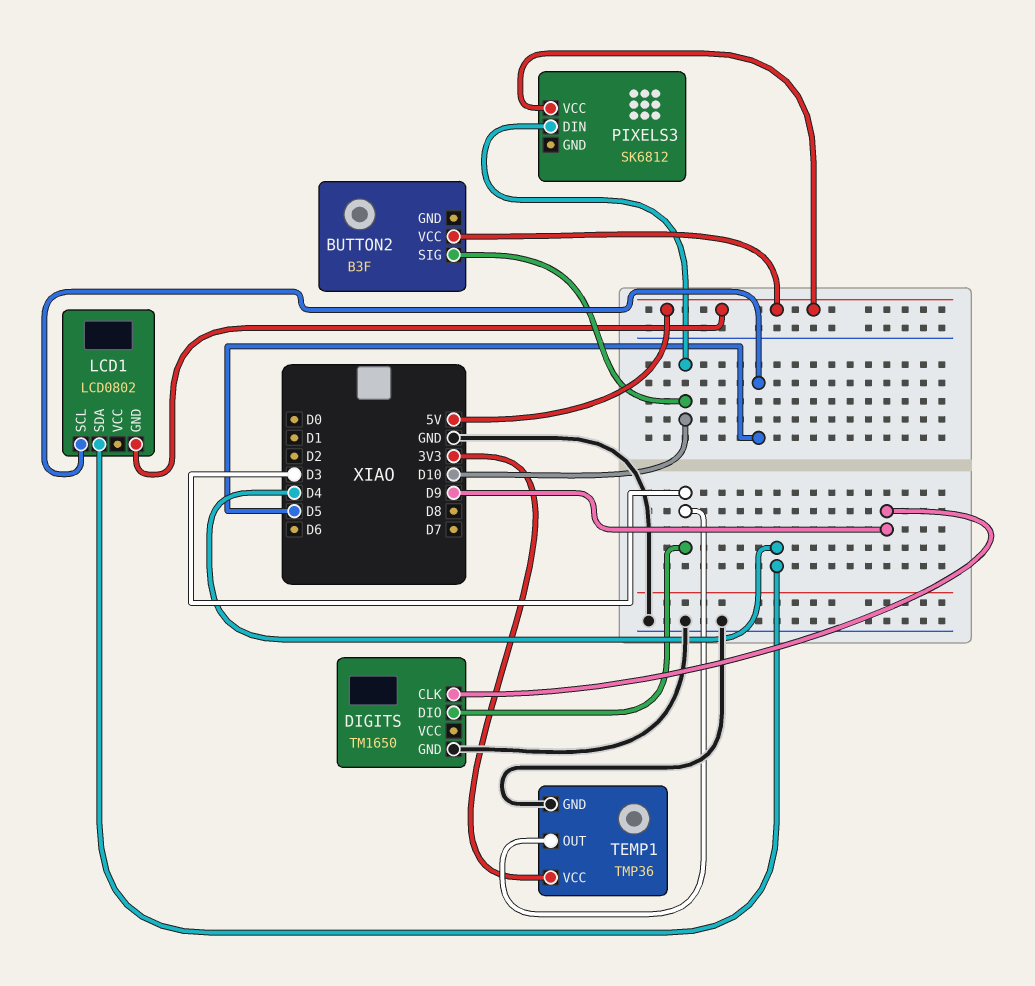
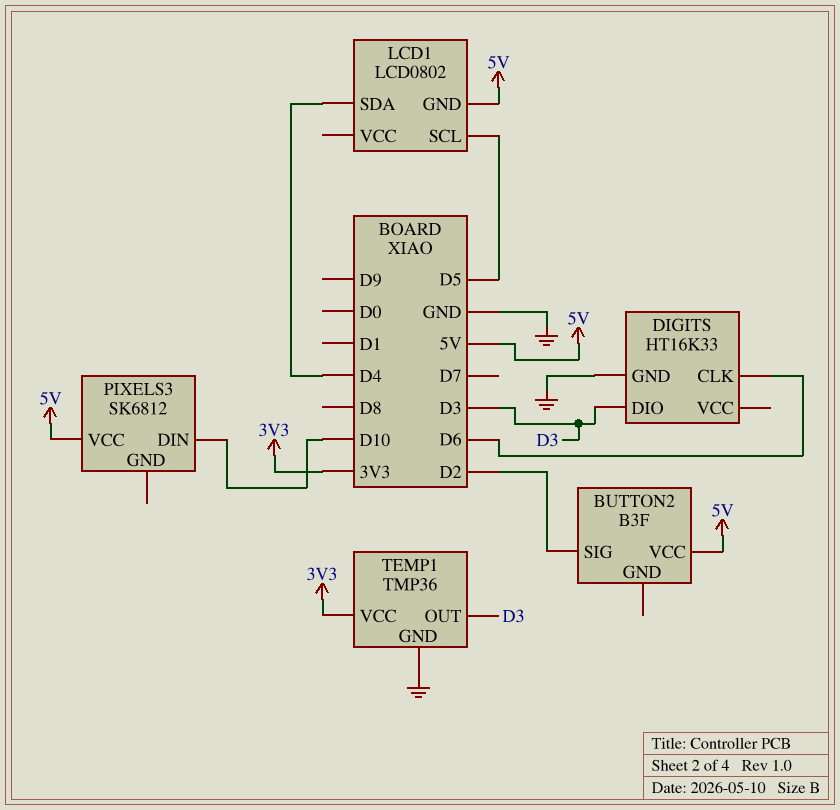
BUTTON2 pin SIG: D10 -> D2
DIGITS: TM1650 -> HT16K33
DIGITS pin CLK: D9 -> D6

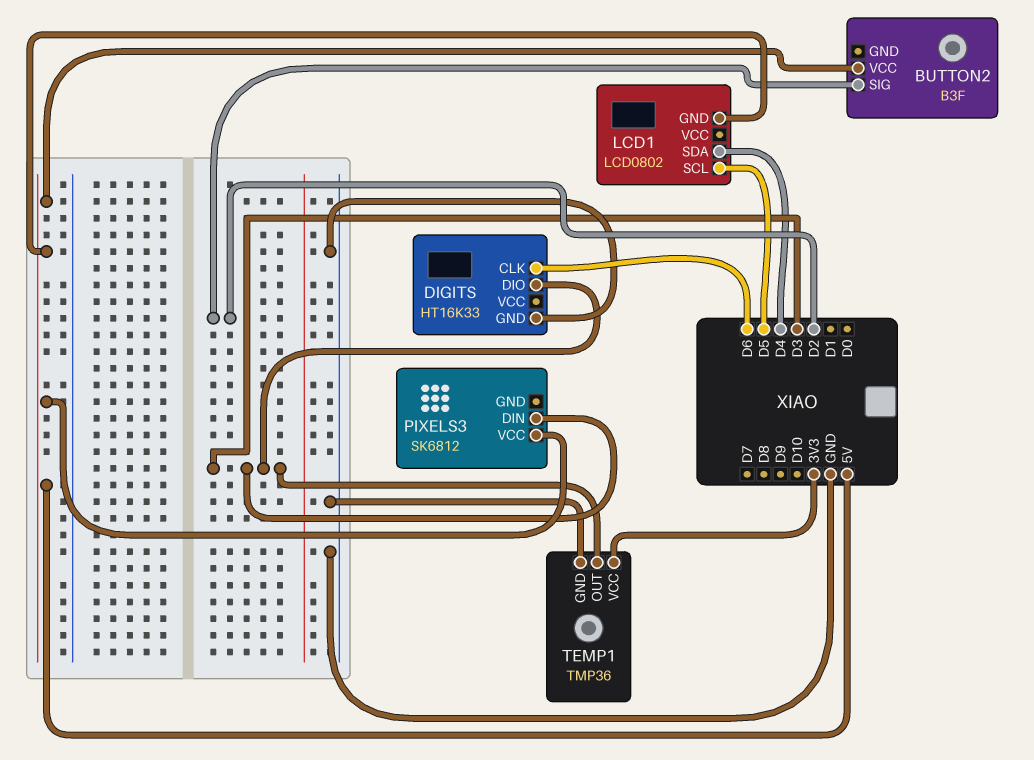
PIXELS3 pin DIN: D10 -> D3

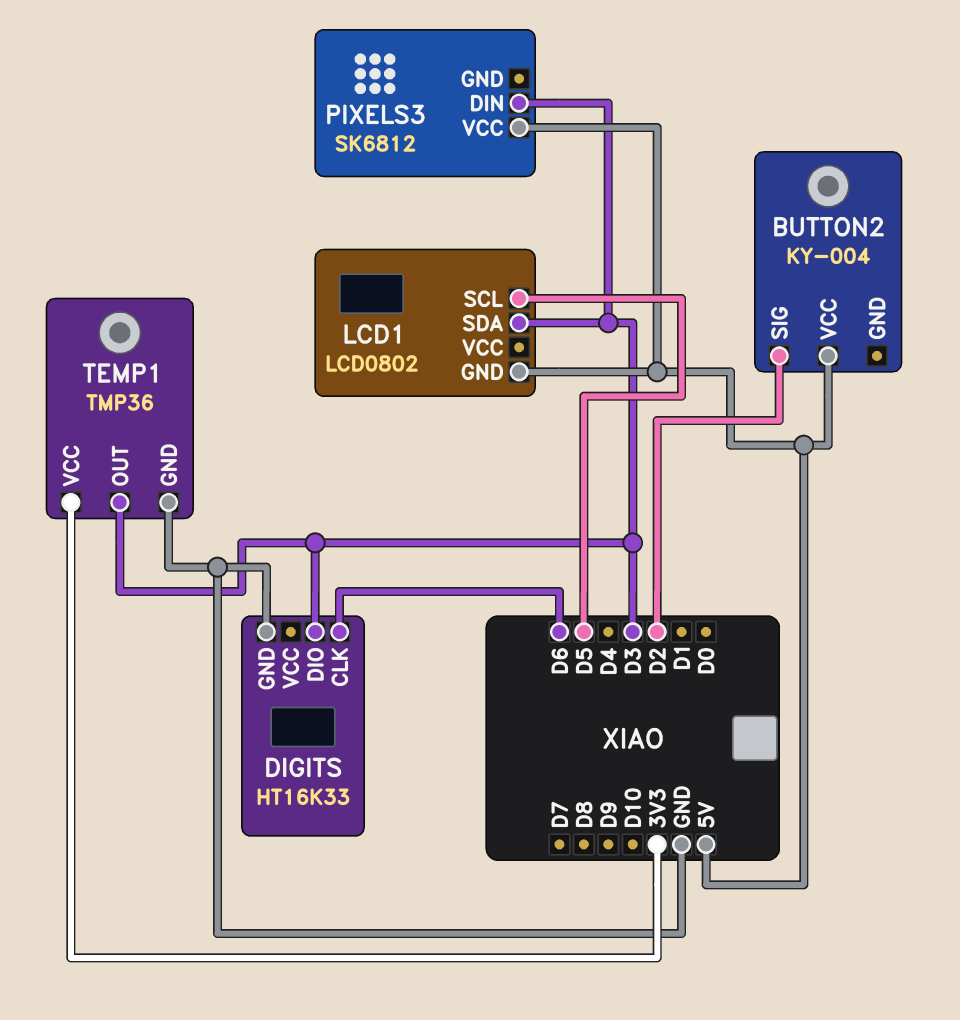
BUTTON2: B3F -> KY-004
LCD1 pin SDA: D4 -> D3

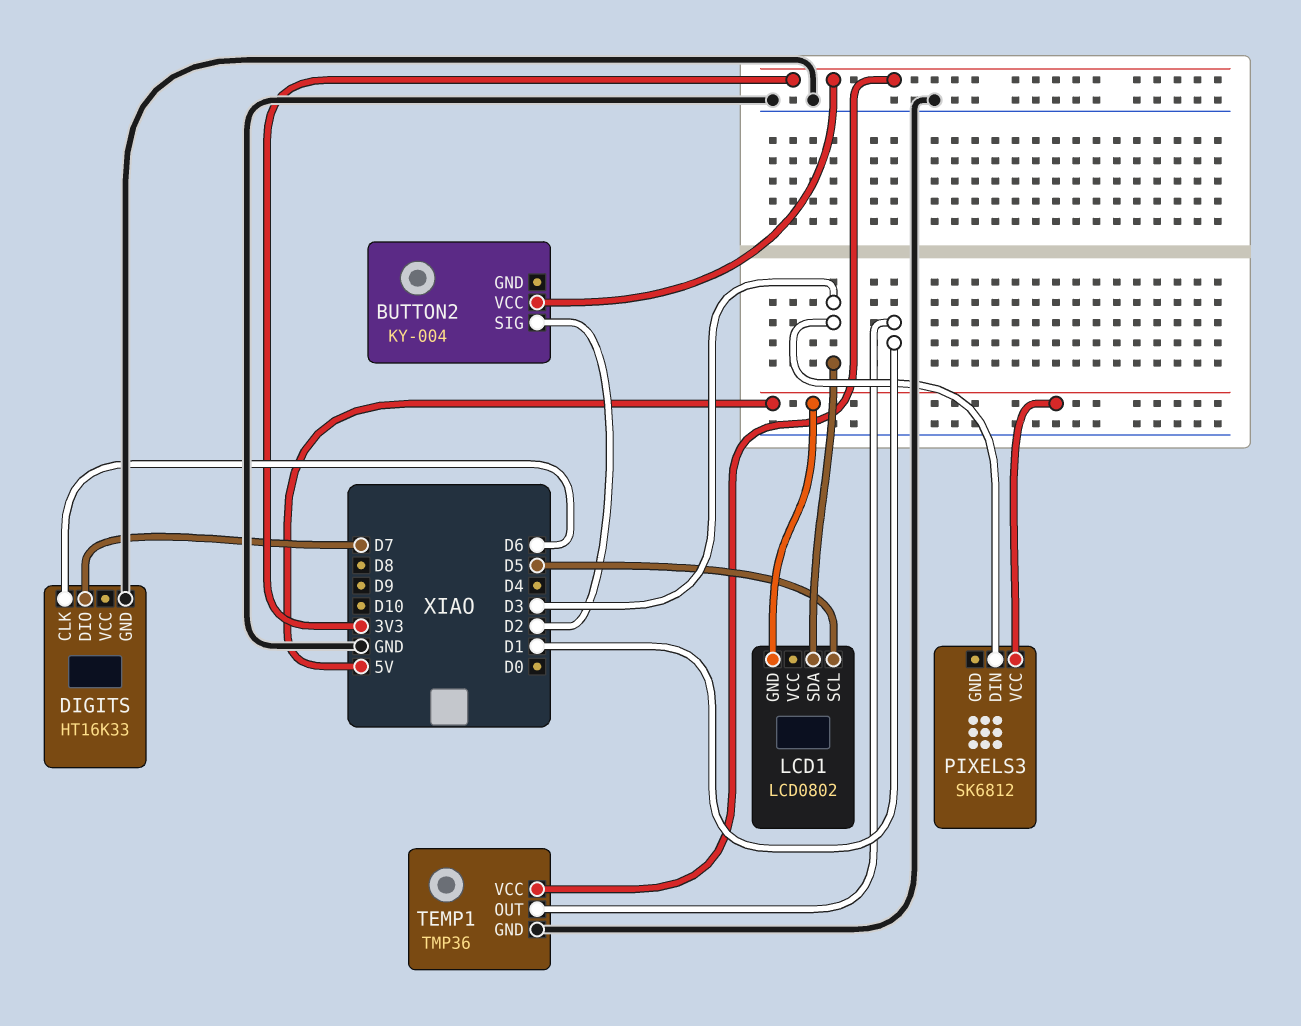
BUTTON2 pin VCC: 5V -> 3V3
DIGITS pin DIO: D3 -> D7
TEMP1 pin OUT: D3 -> D1

